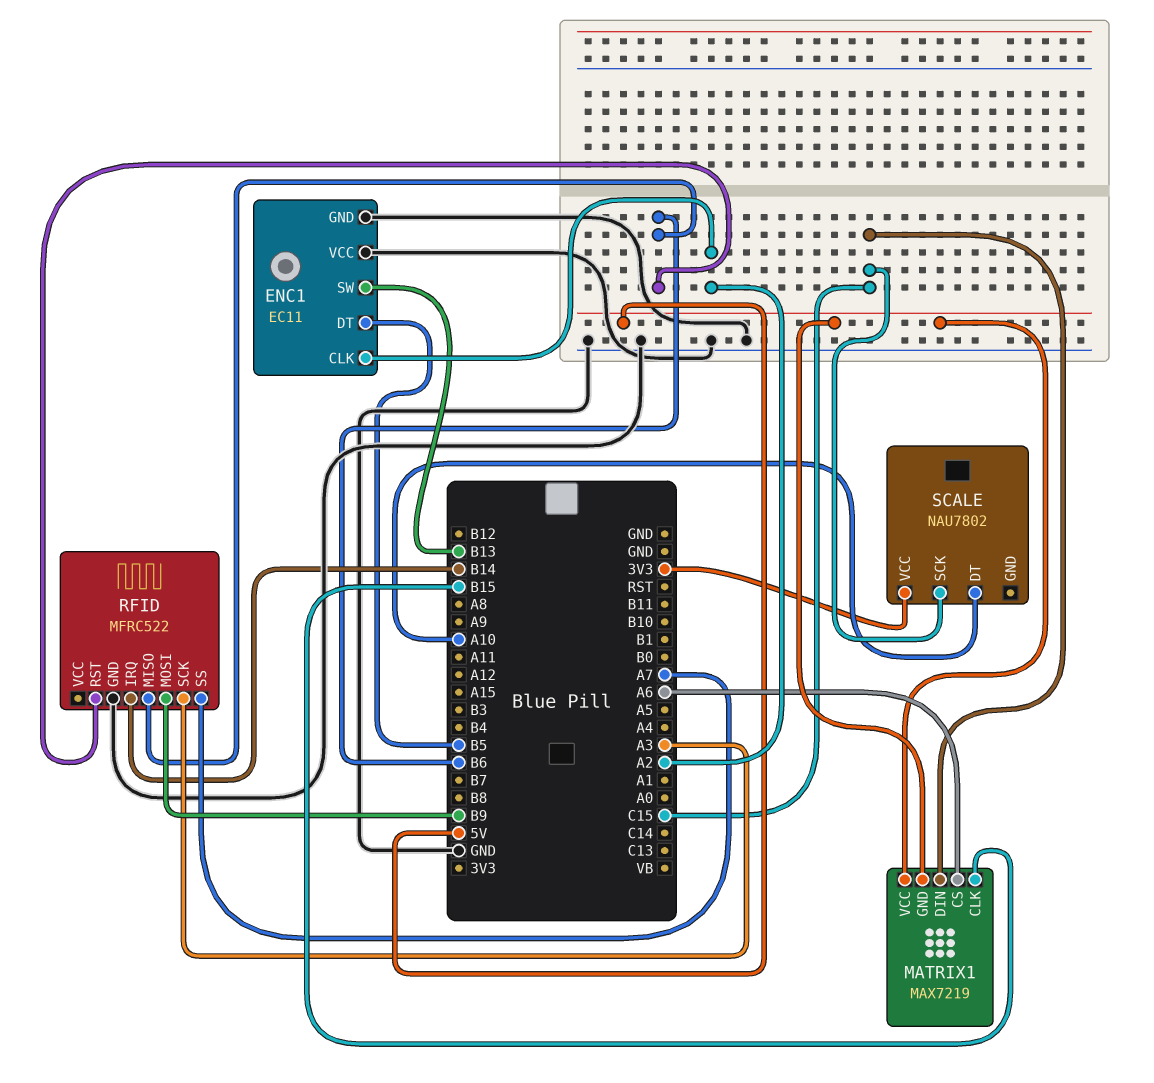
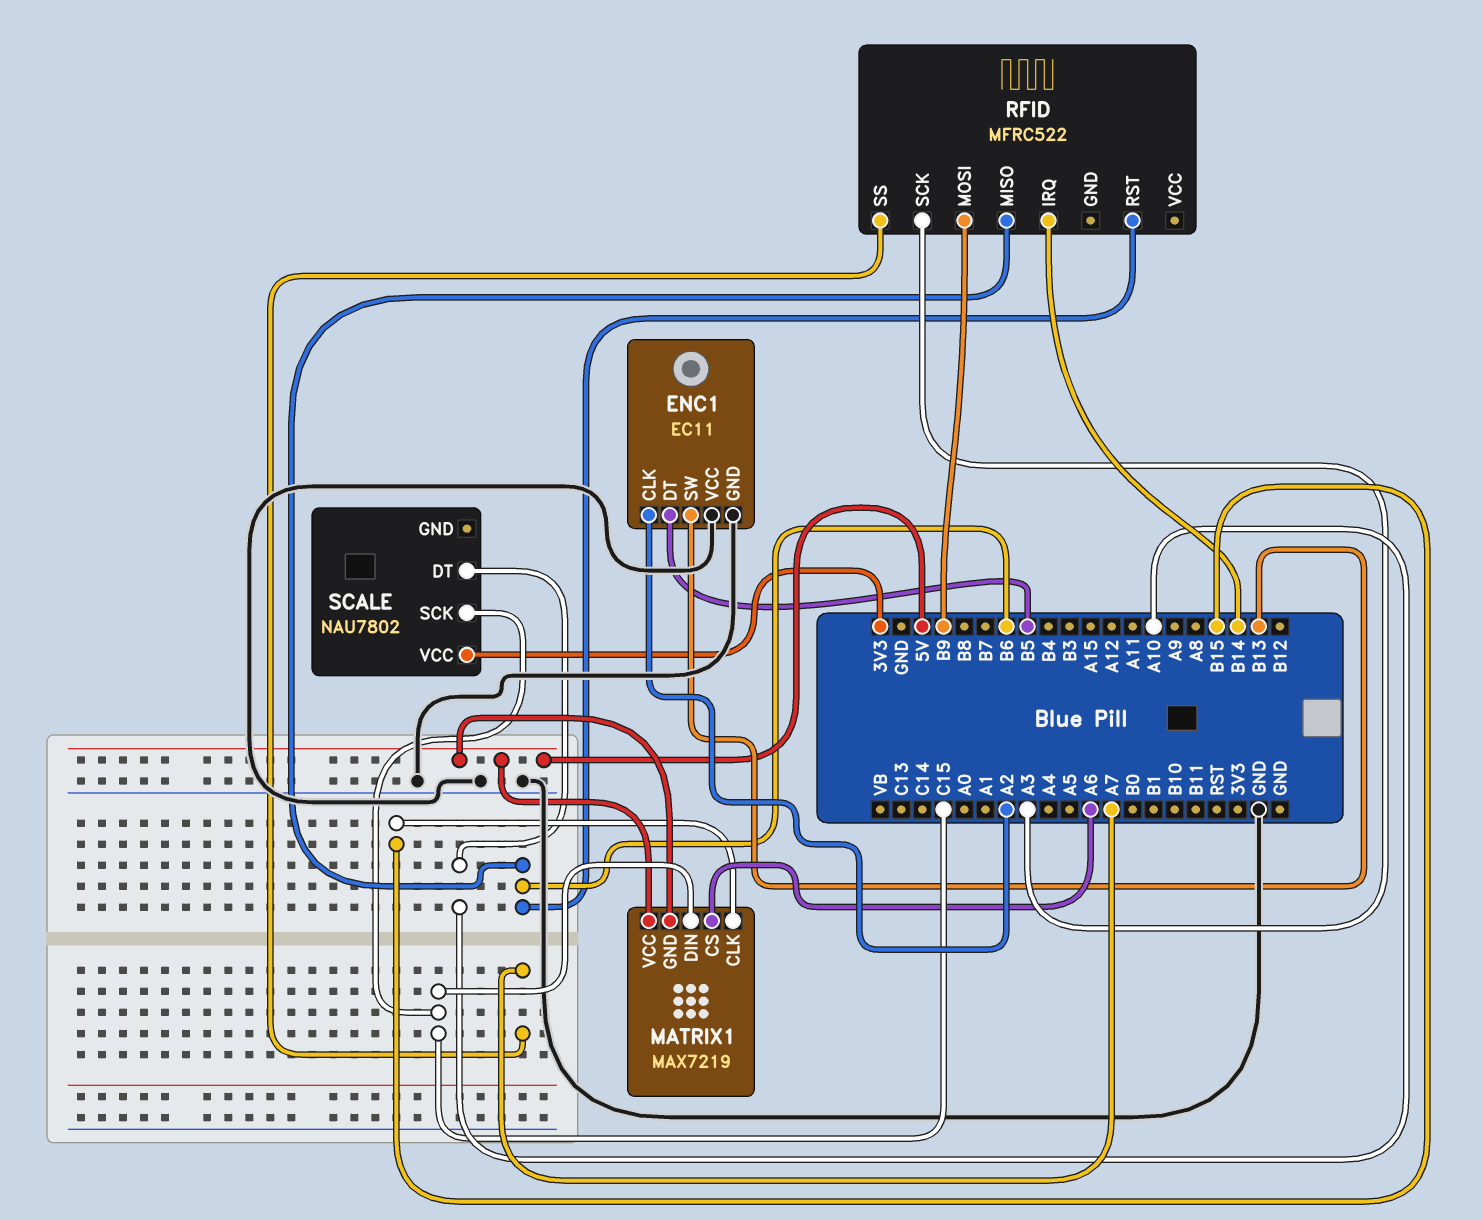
RFID pin GND: GND -> none

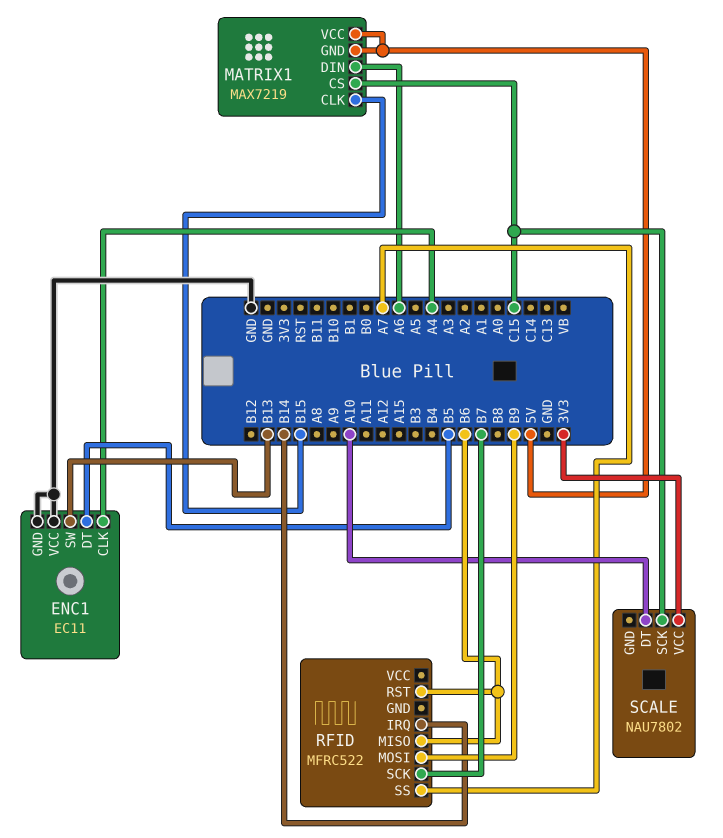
ENC1 pin CLK: A2 -> A4
MATRIX1 pin CS: A6 -> C15
MATRIX1 pin DIN: C15 -> A6
RFID pin SCK: A3 -> B7

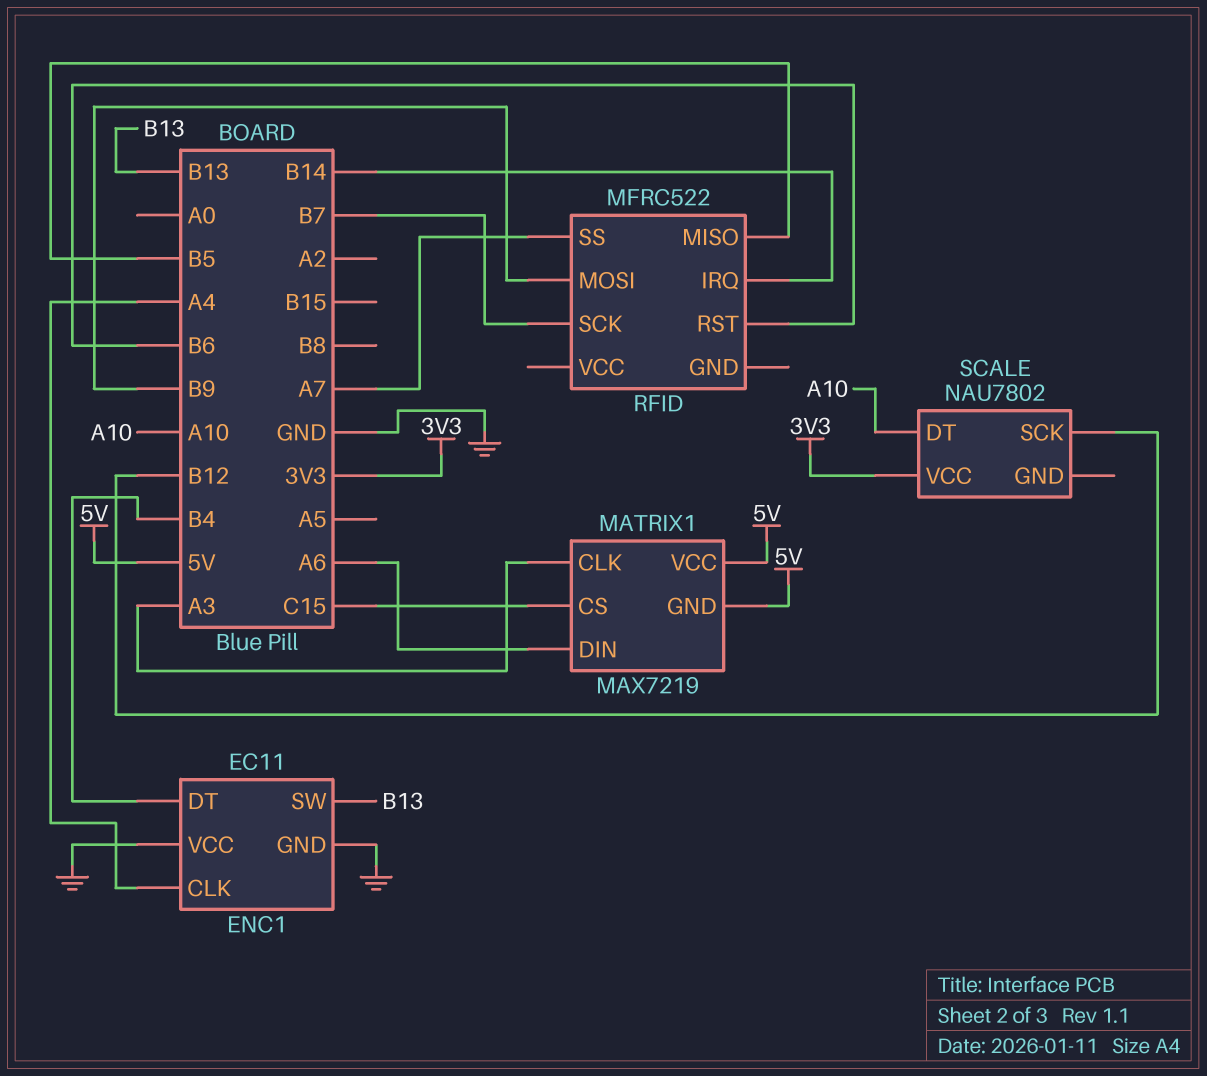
ENC1 pin DT: B5 -> B4
MATRIX1 pin CLK: B15 -> A3
RFID pin MISO: B6 -> B5
SCALE pin SCK: C15 -> B12

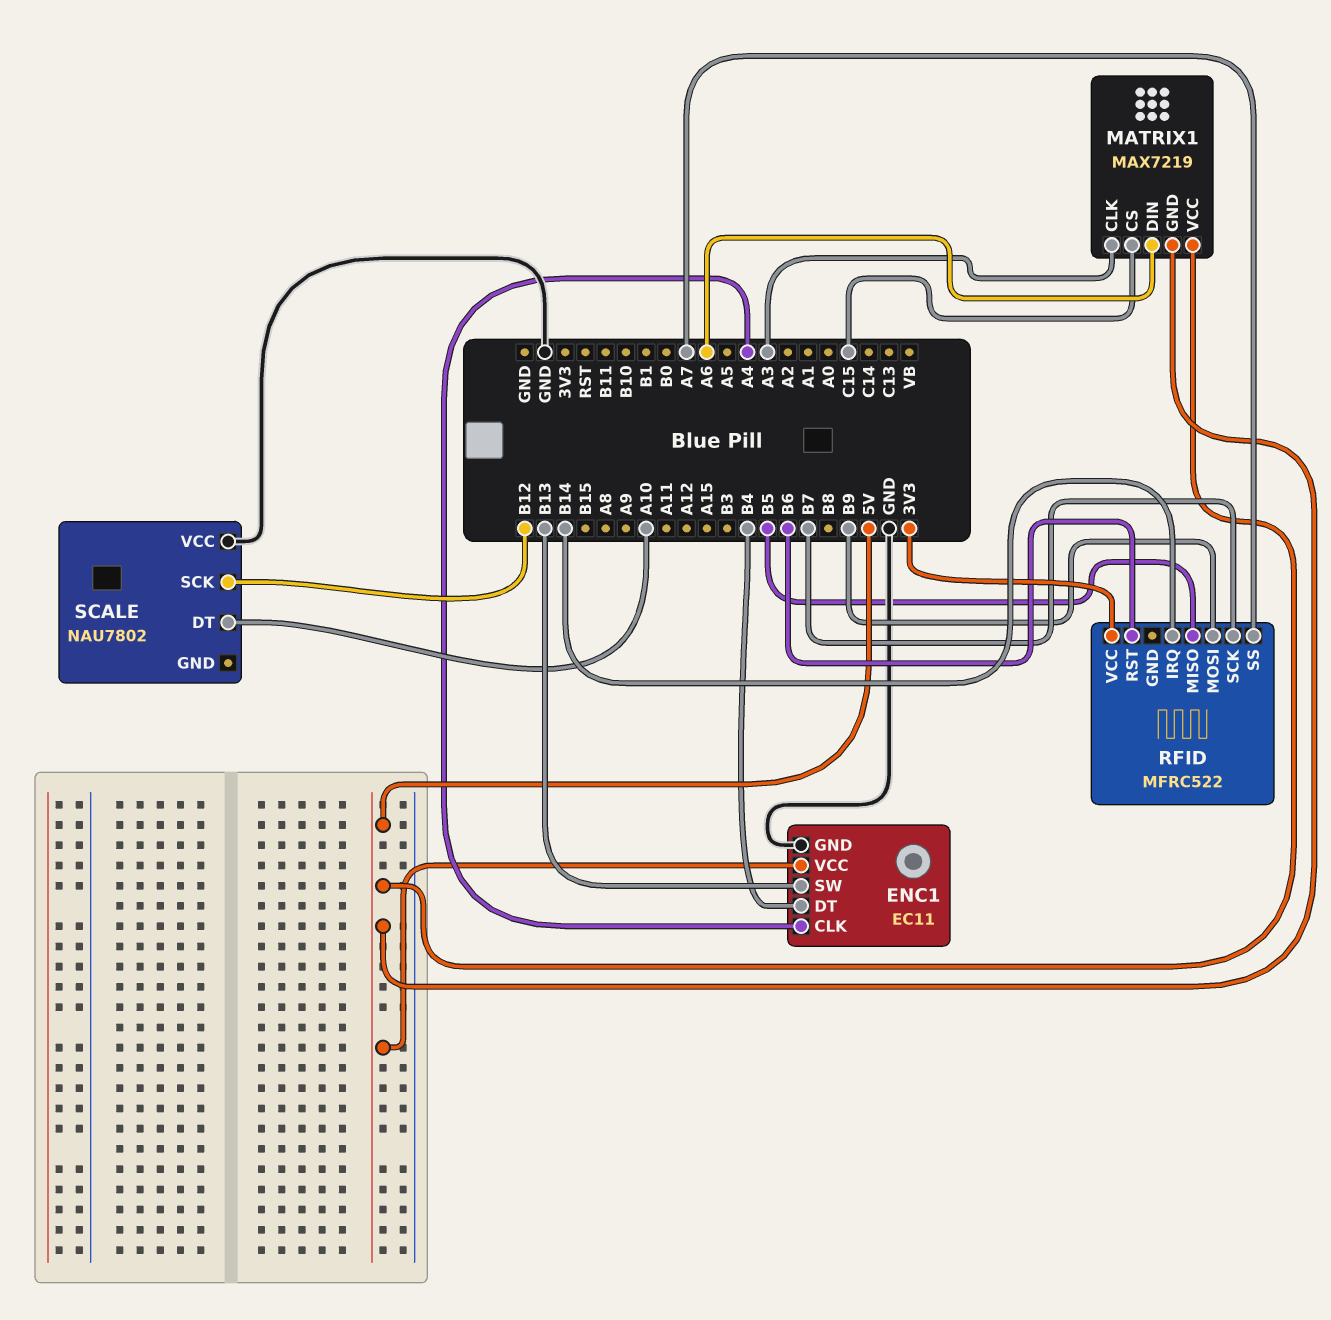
ENC1 pin VCC: GND -> 5V
RFID pin VCC: none -> 3V3
SCALE pin VCC: 3V3 -> GND

